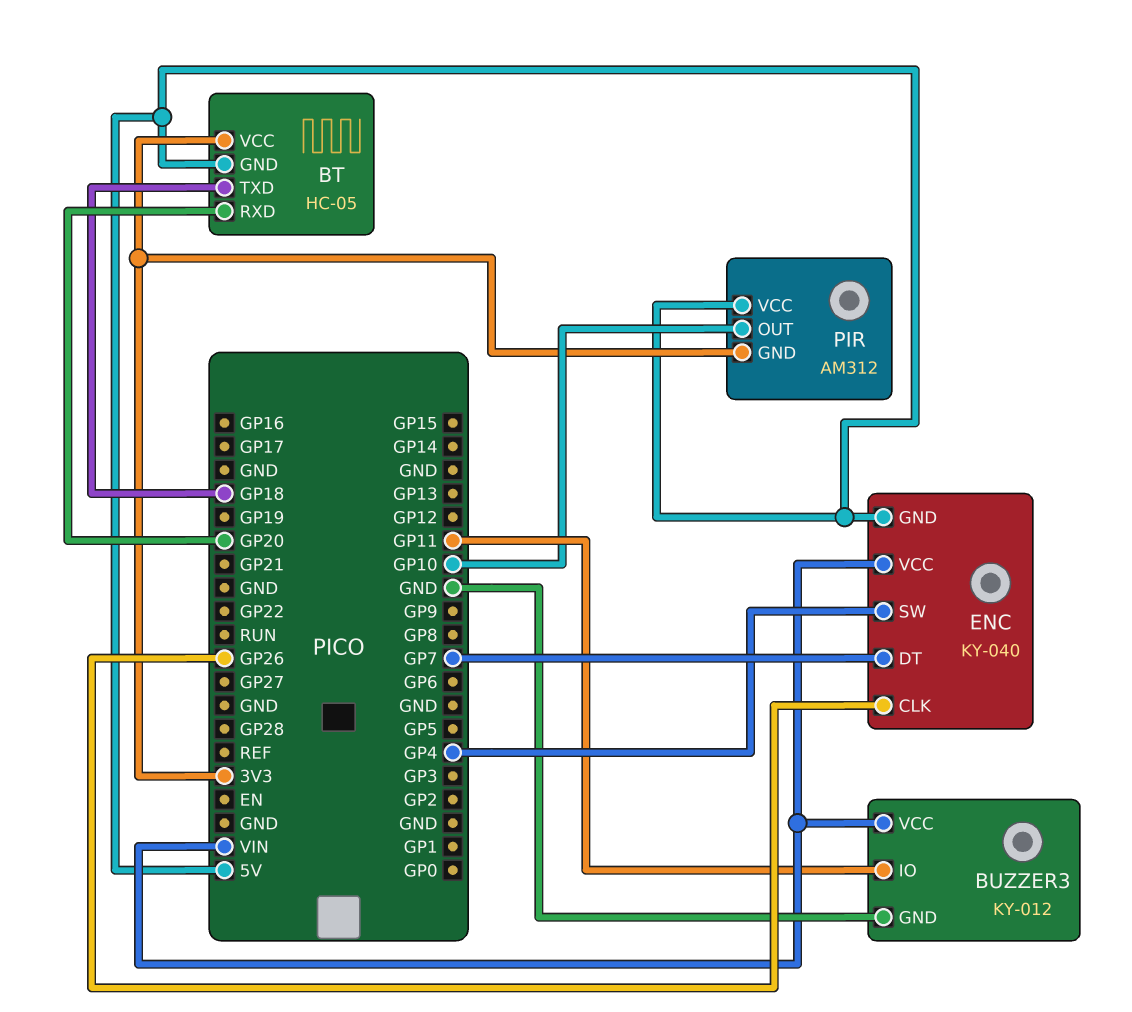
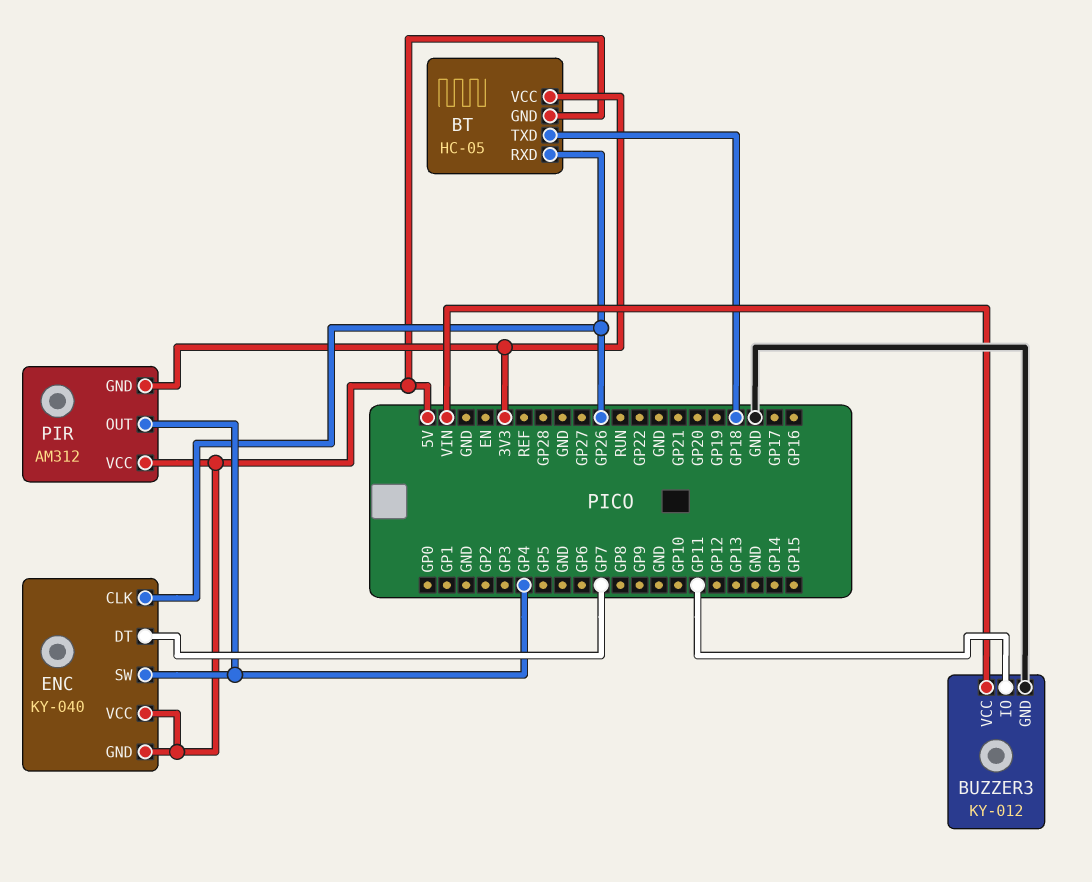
BT pin RXD: GP20 -> GP26
ENC pin VCC: VIN -> 5V
PIR pin OUT: GP10 -> GP4

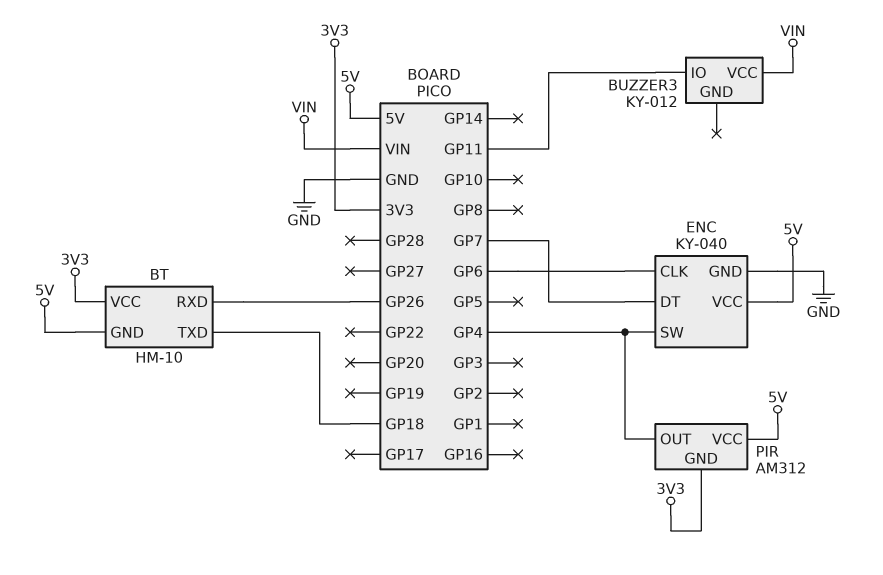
BT: HC-05 -> HM-10
BUZZER3 pin GND: GND -> none
ENC pin CLK: GP26 -> GP6
ENC pin GND: 5V -> GND

